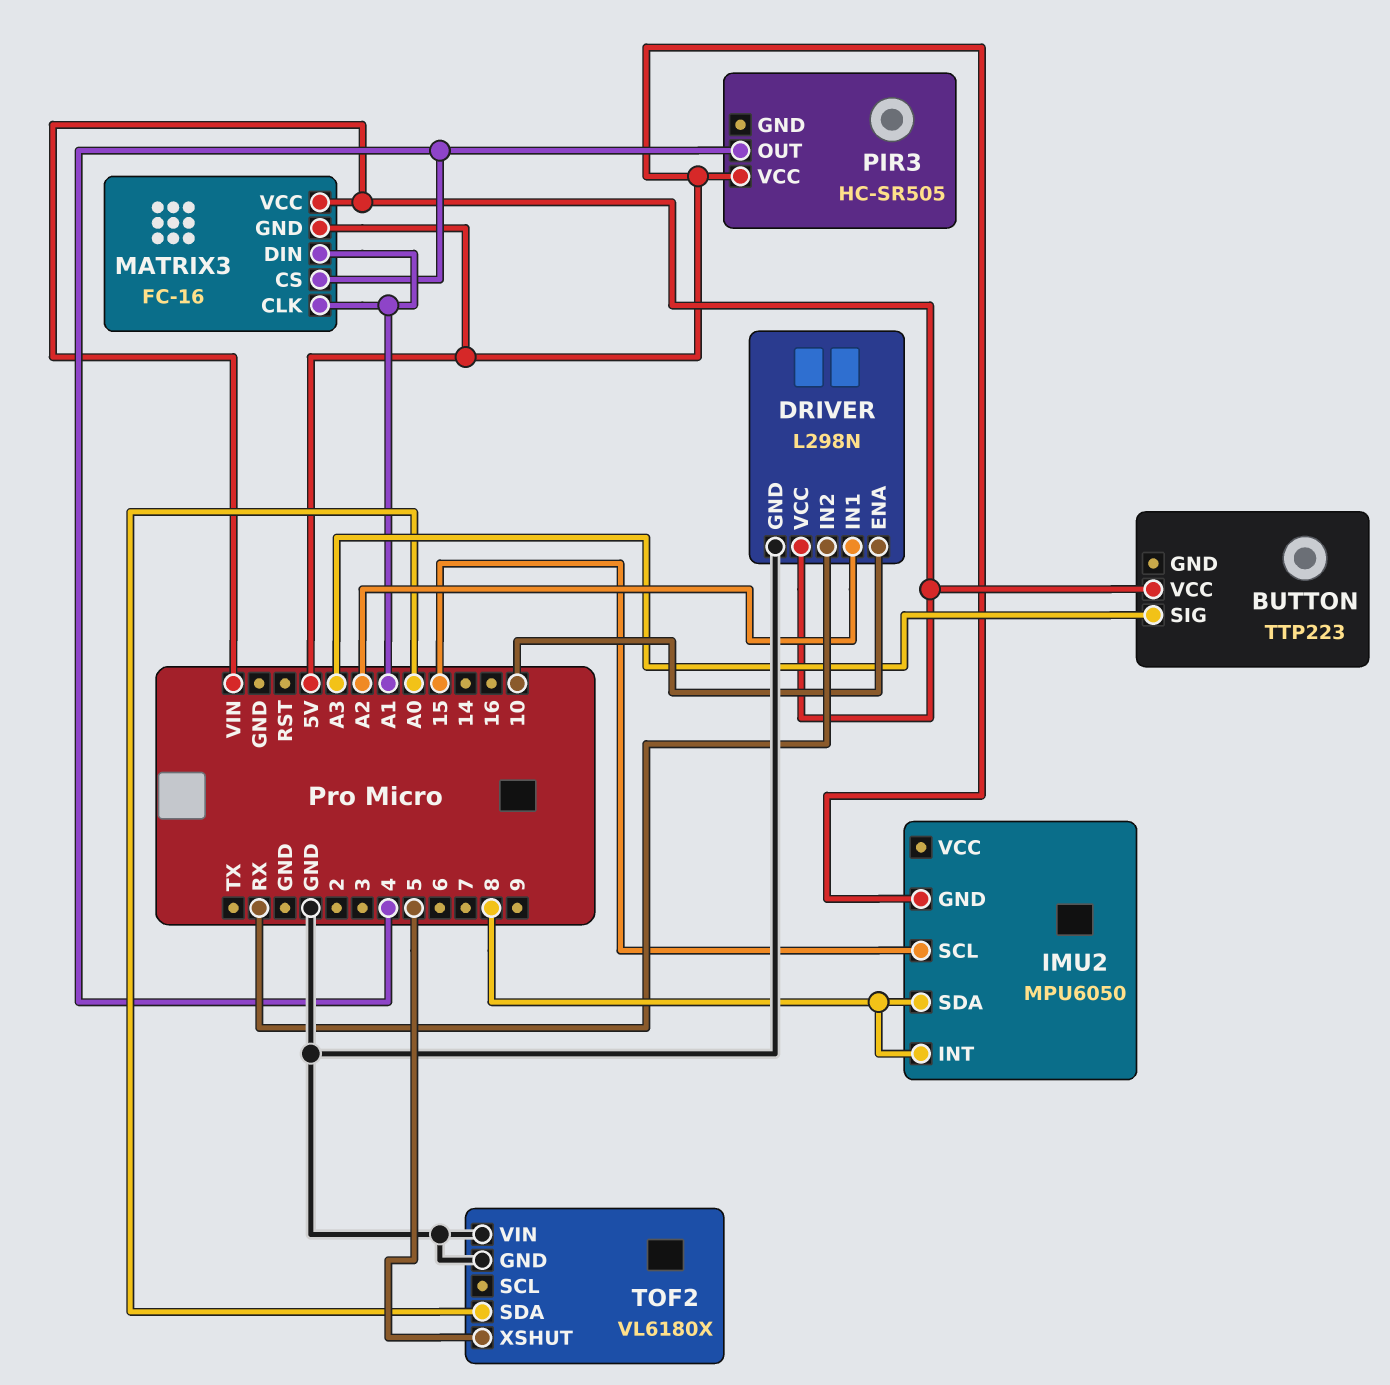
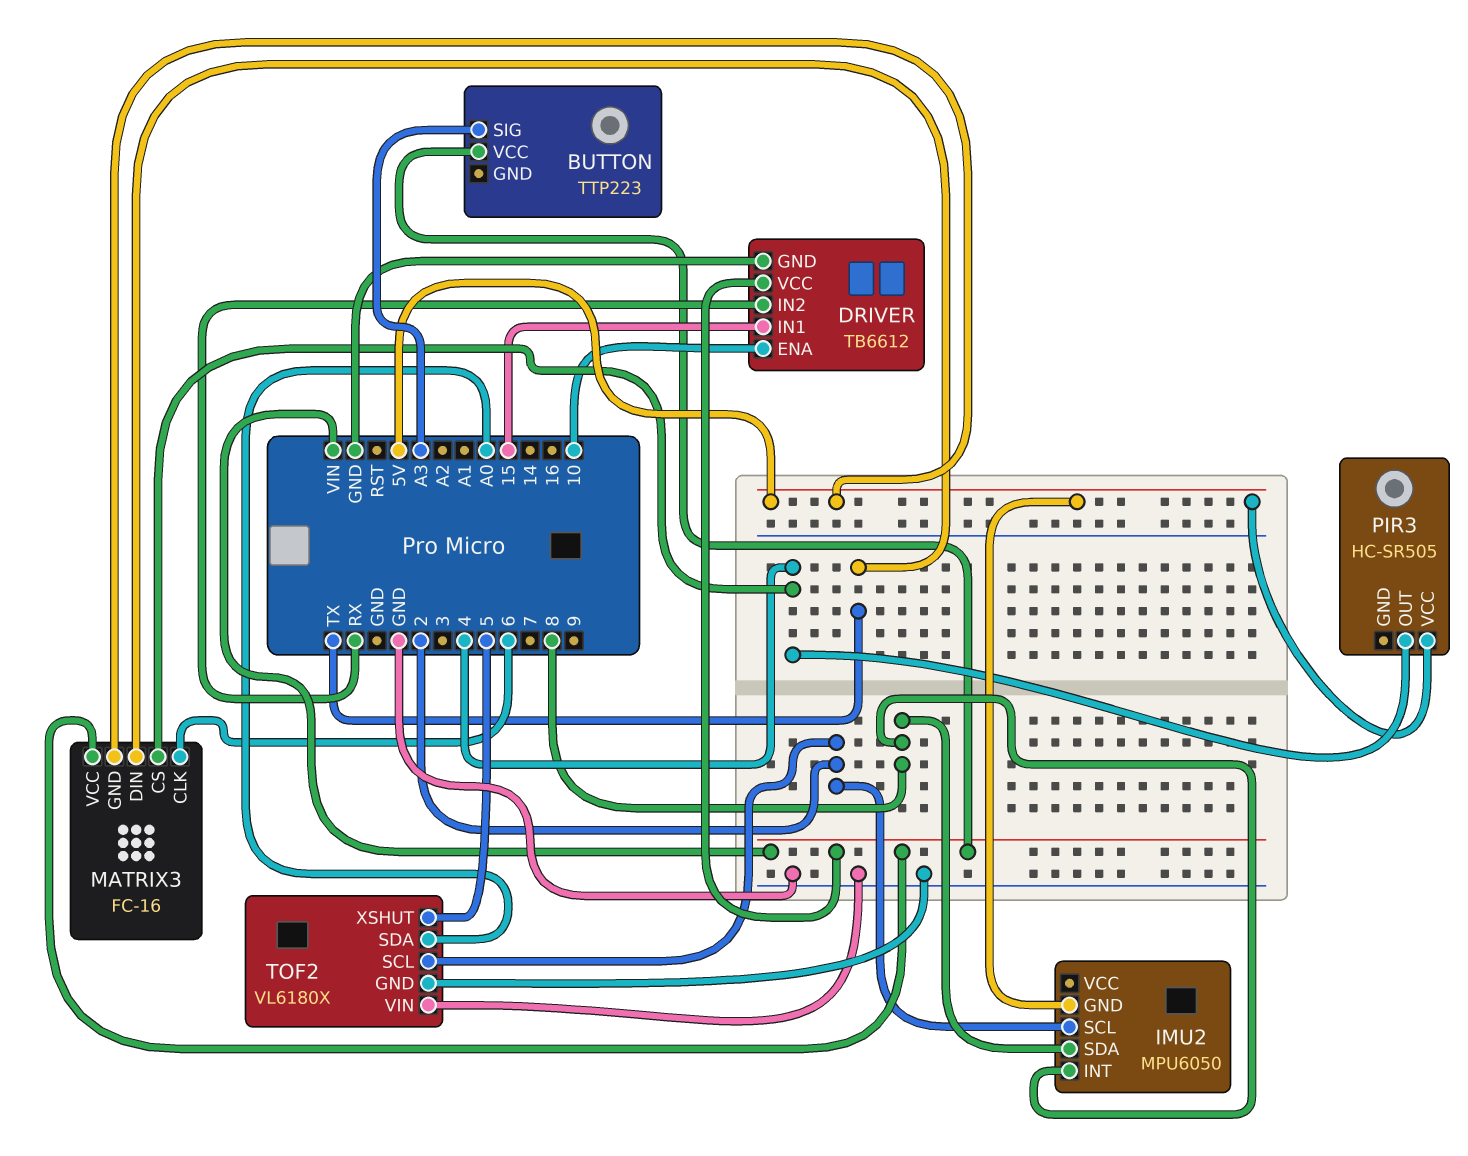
DRIVER: L298N -> TB6612
DRIVER pin IN1: A2 -> 15
IMU2 pin SCL: 15 -> 2
MATRIX3 pin CLK: A1 -> 6
MATRIX3 pin DIN: A1 -> TX
TOF2 pin SCL: none -> 2

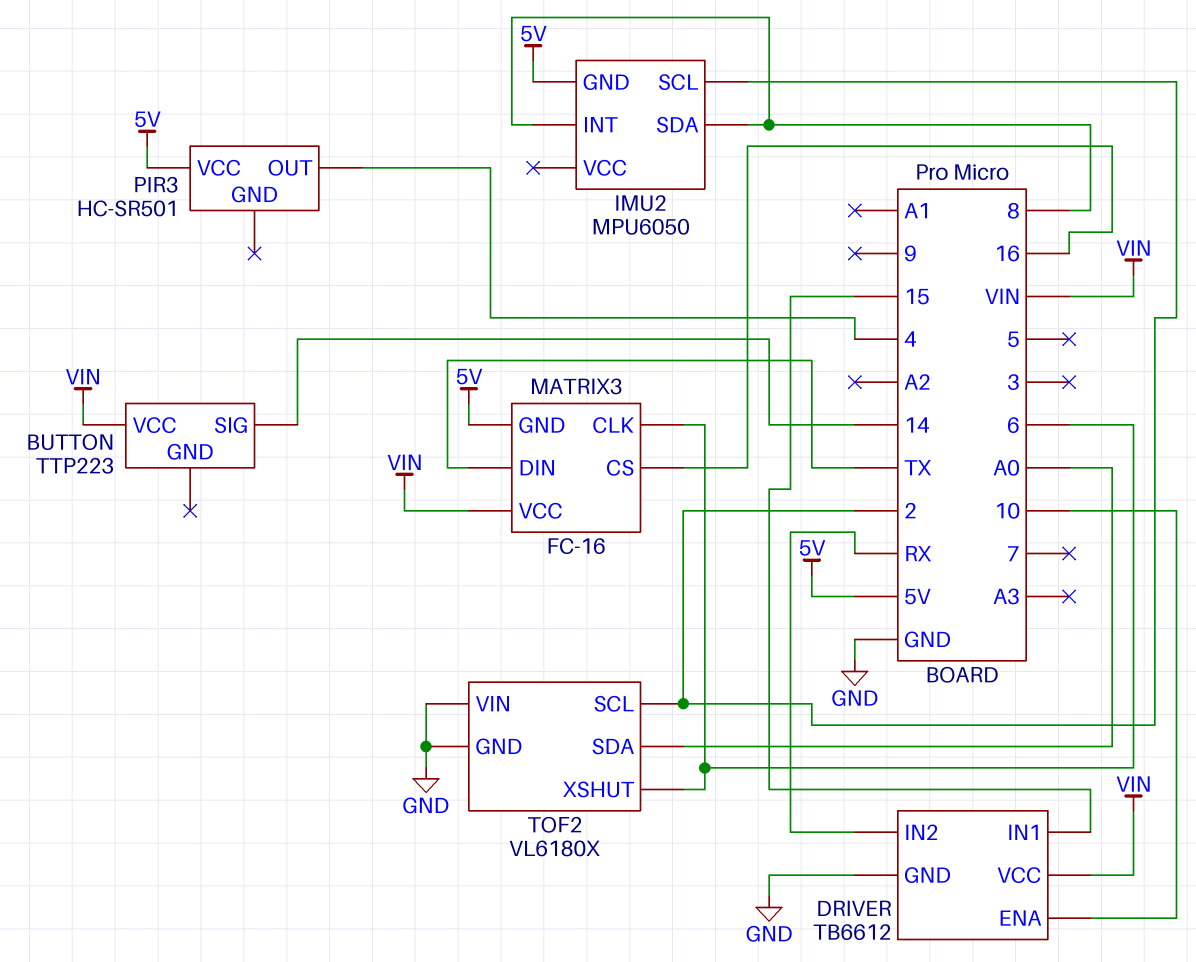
BUTTON pin SIG: A3 -> 14
MATRIX3 pin CS: 4 -> 16
PIR3: HC-SR505 -> HC-SR501
TOF2 pin XSHUT: 5 -> 6

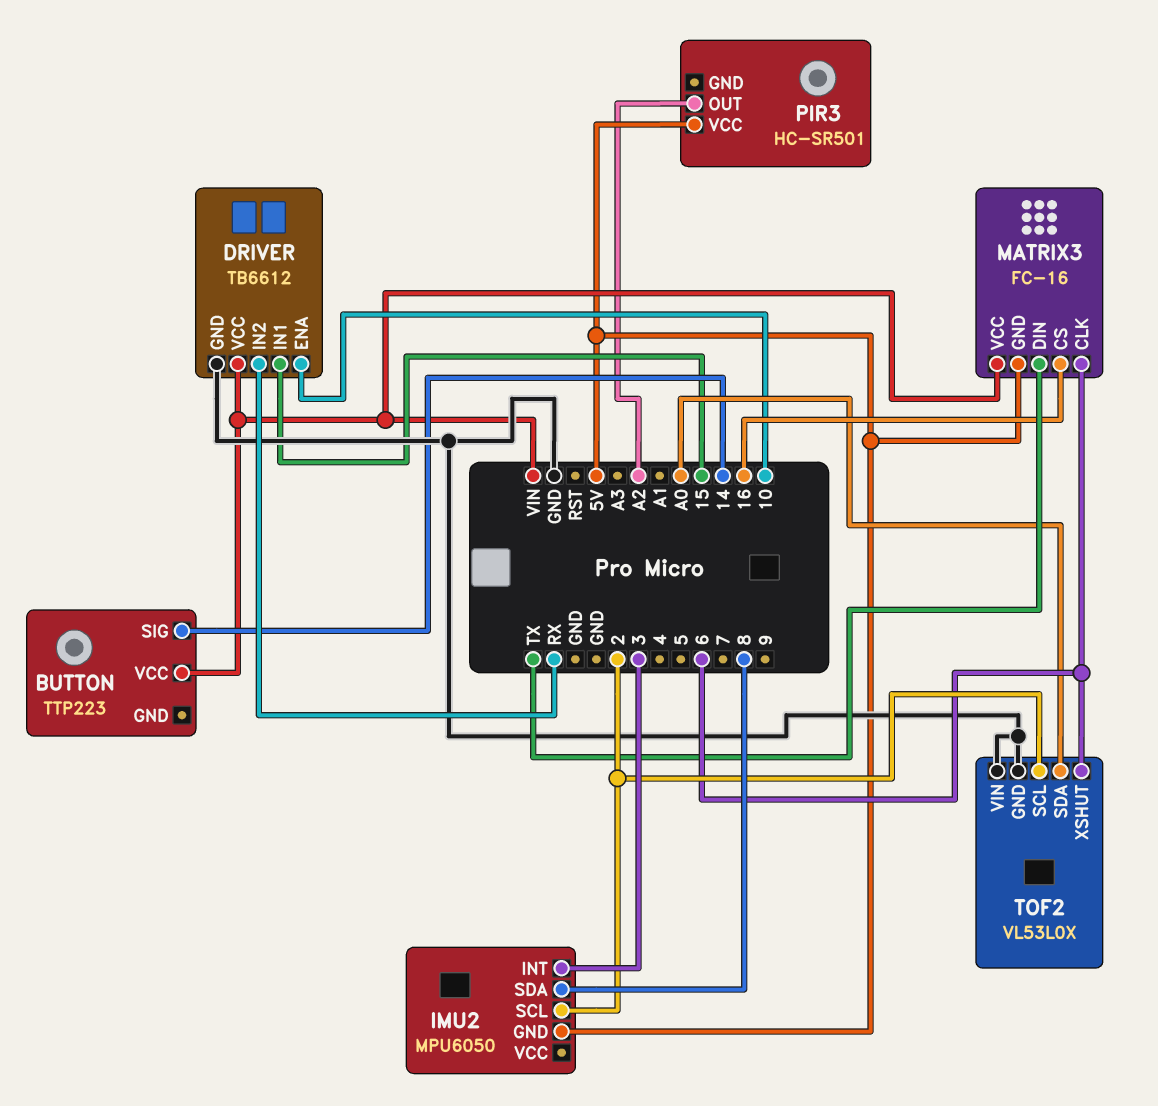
IMU2 pin INT: 8 -> 3
PIR3 pin OUT: 4 -> A2
TOF2: VL6180X -> VL53L0X

